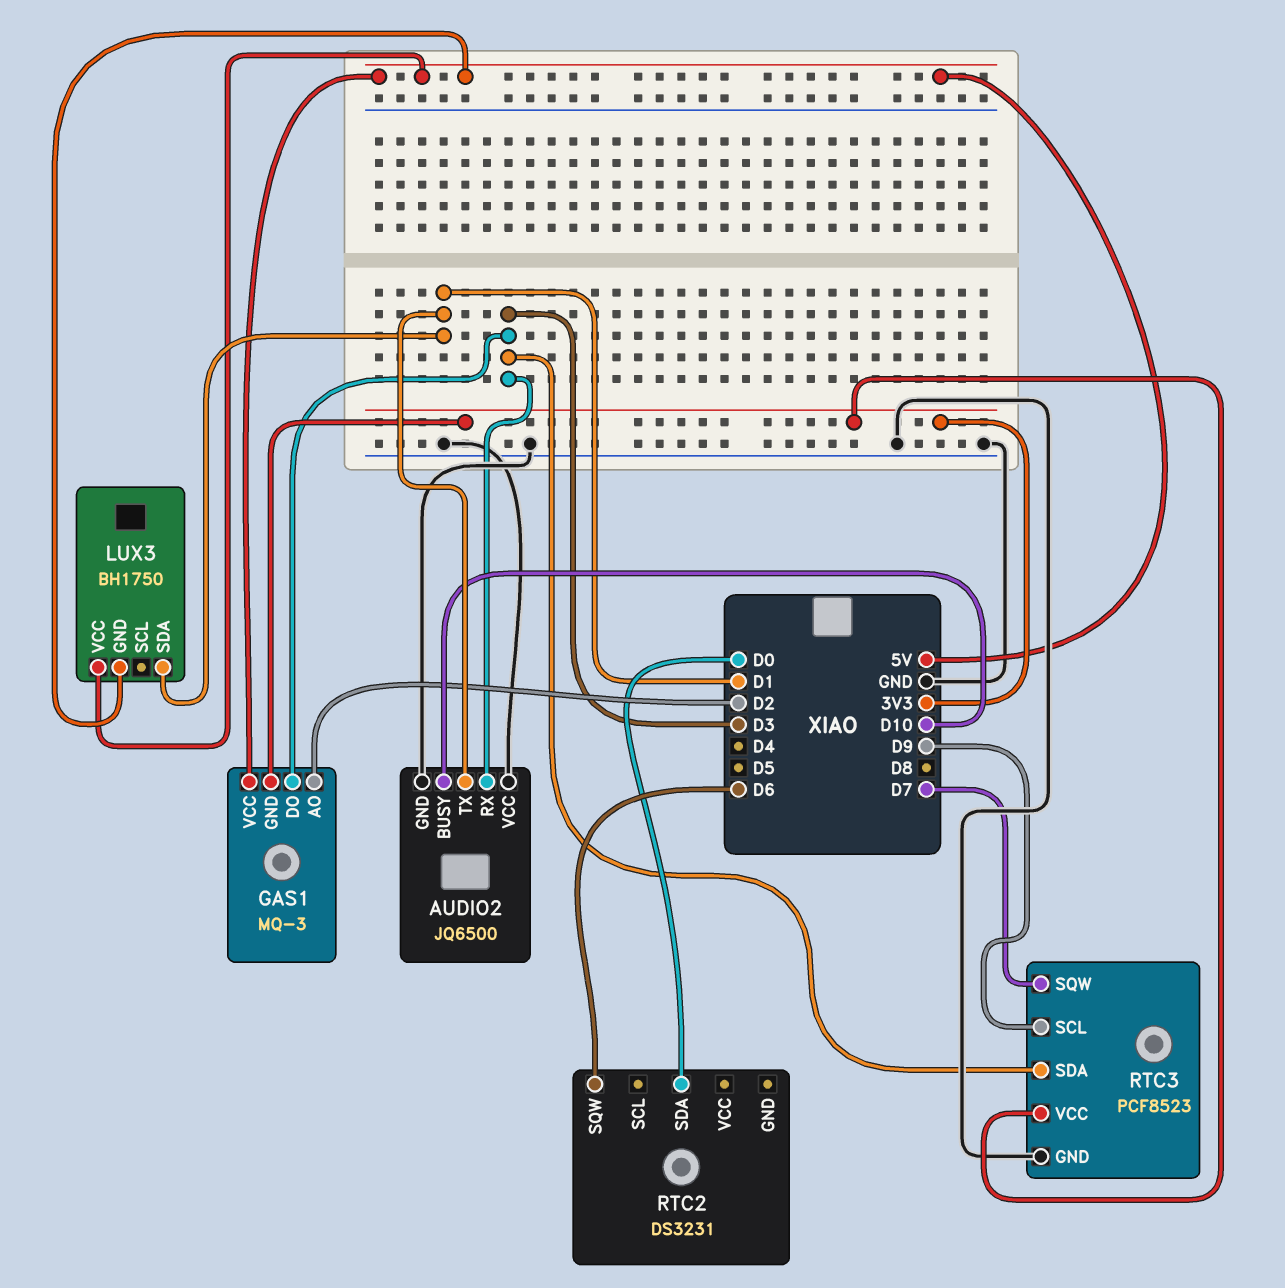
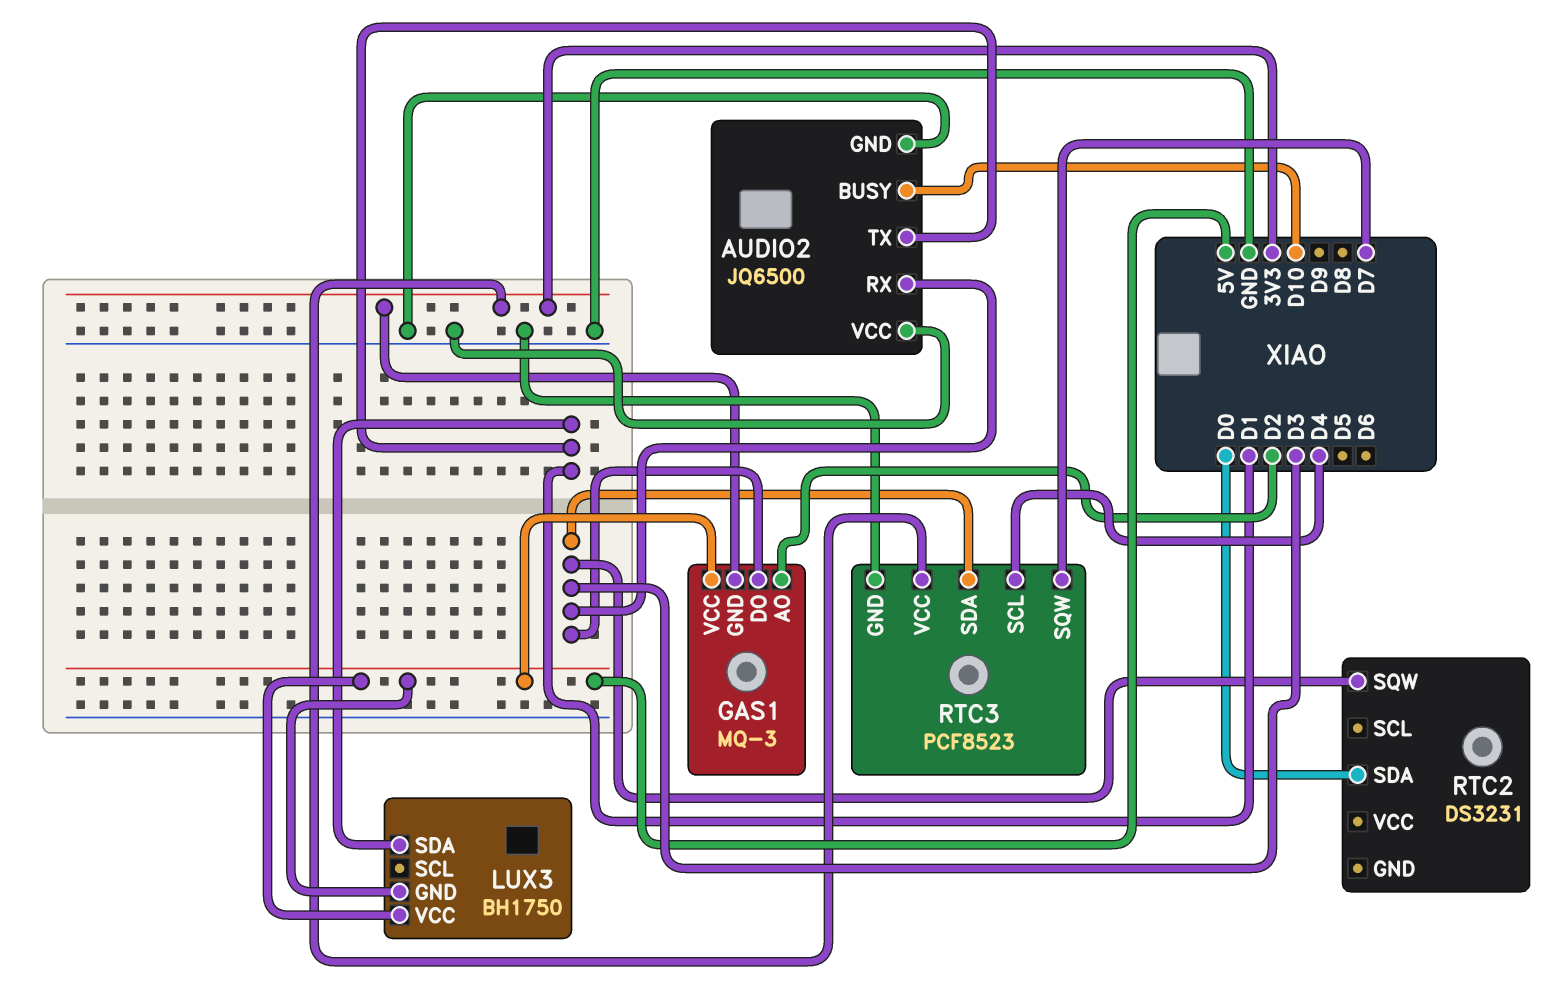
RTC2 pin SQW: D6 -> D3
RTC3 pin SCL: D9 -> D4

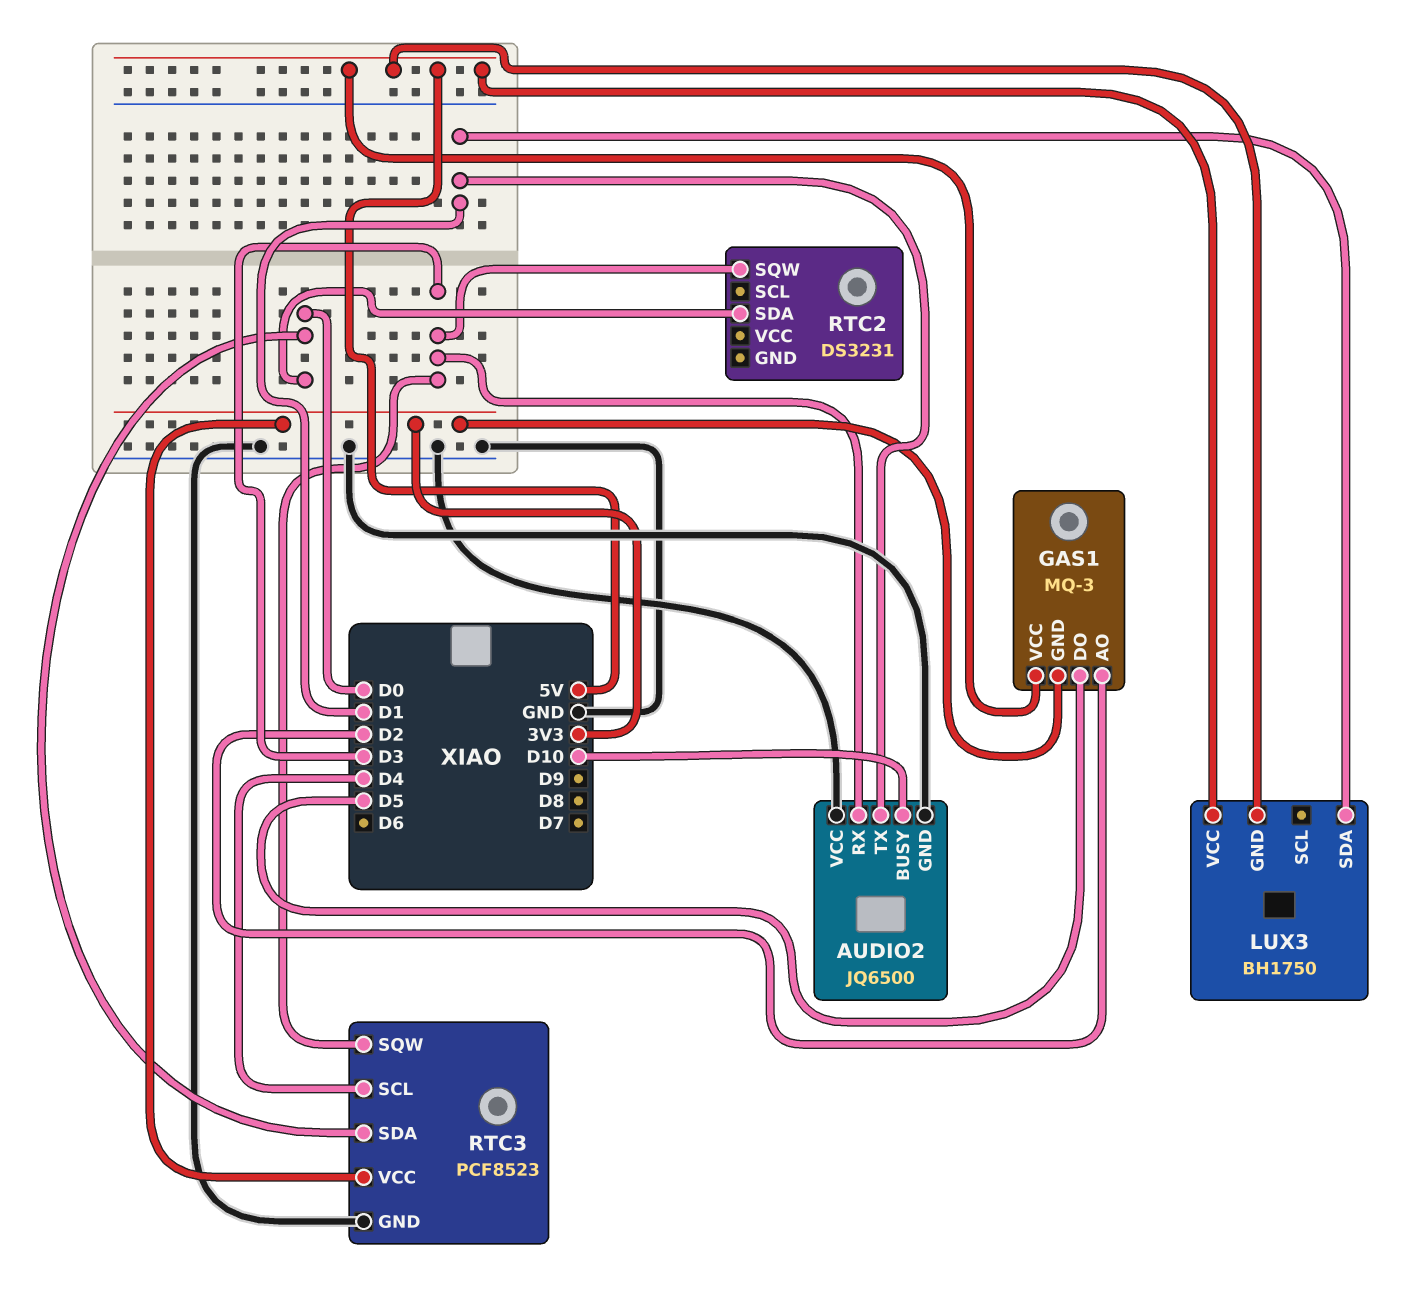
GAS1 pin DO: D3 -> D5
RTC3 pin SDA: D3 -> D0
RTC3 pin SQW: D7 -> D3

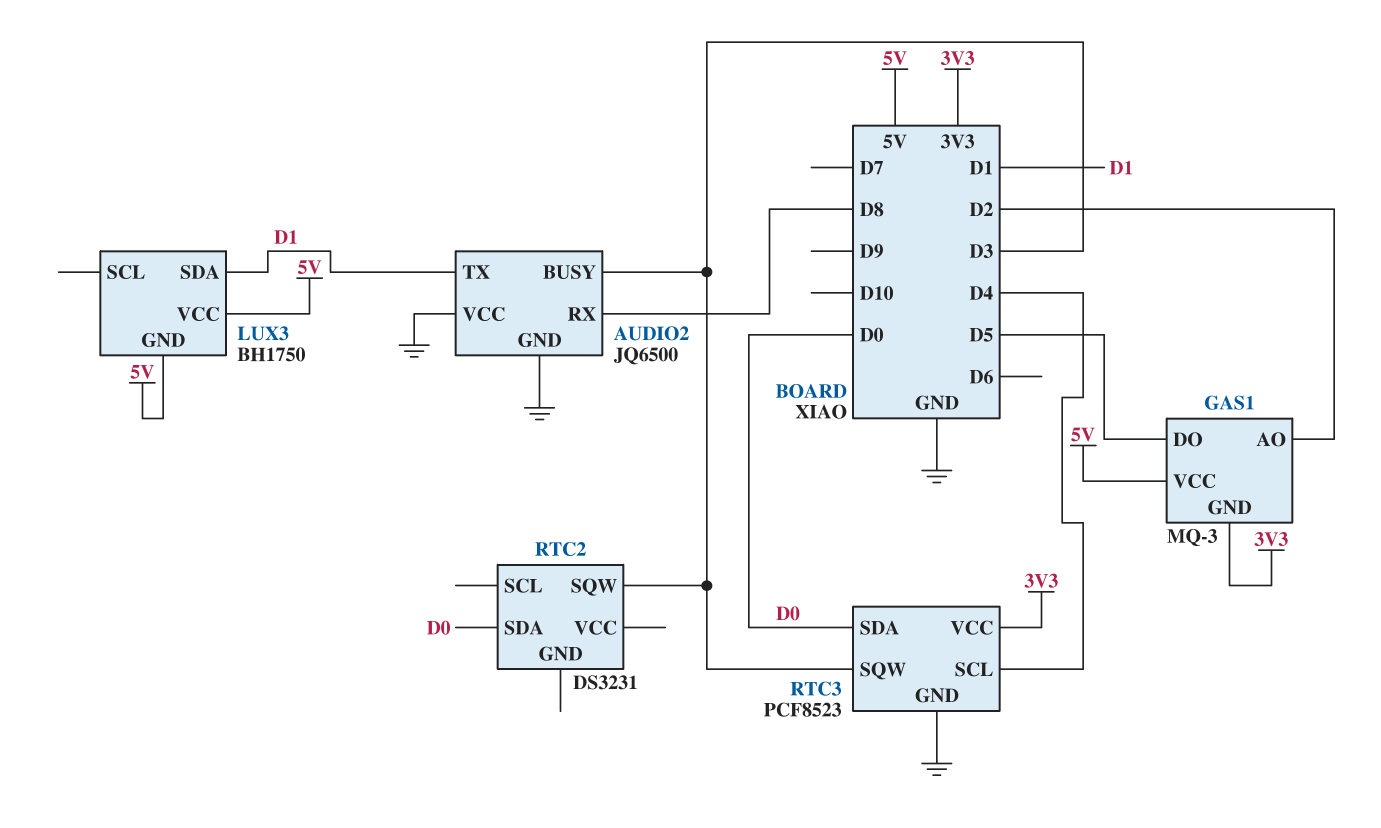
AUDIO2 pin BUSY: D10 -> D3
AUDIO2 pin RX: D3 -> D8

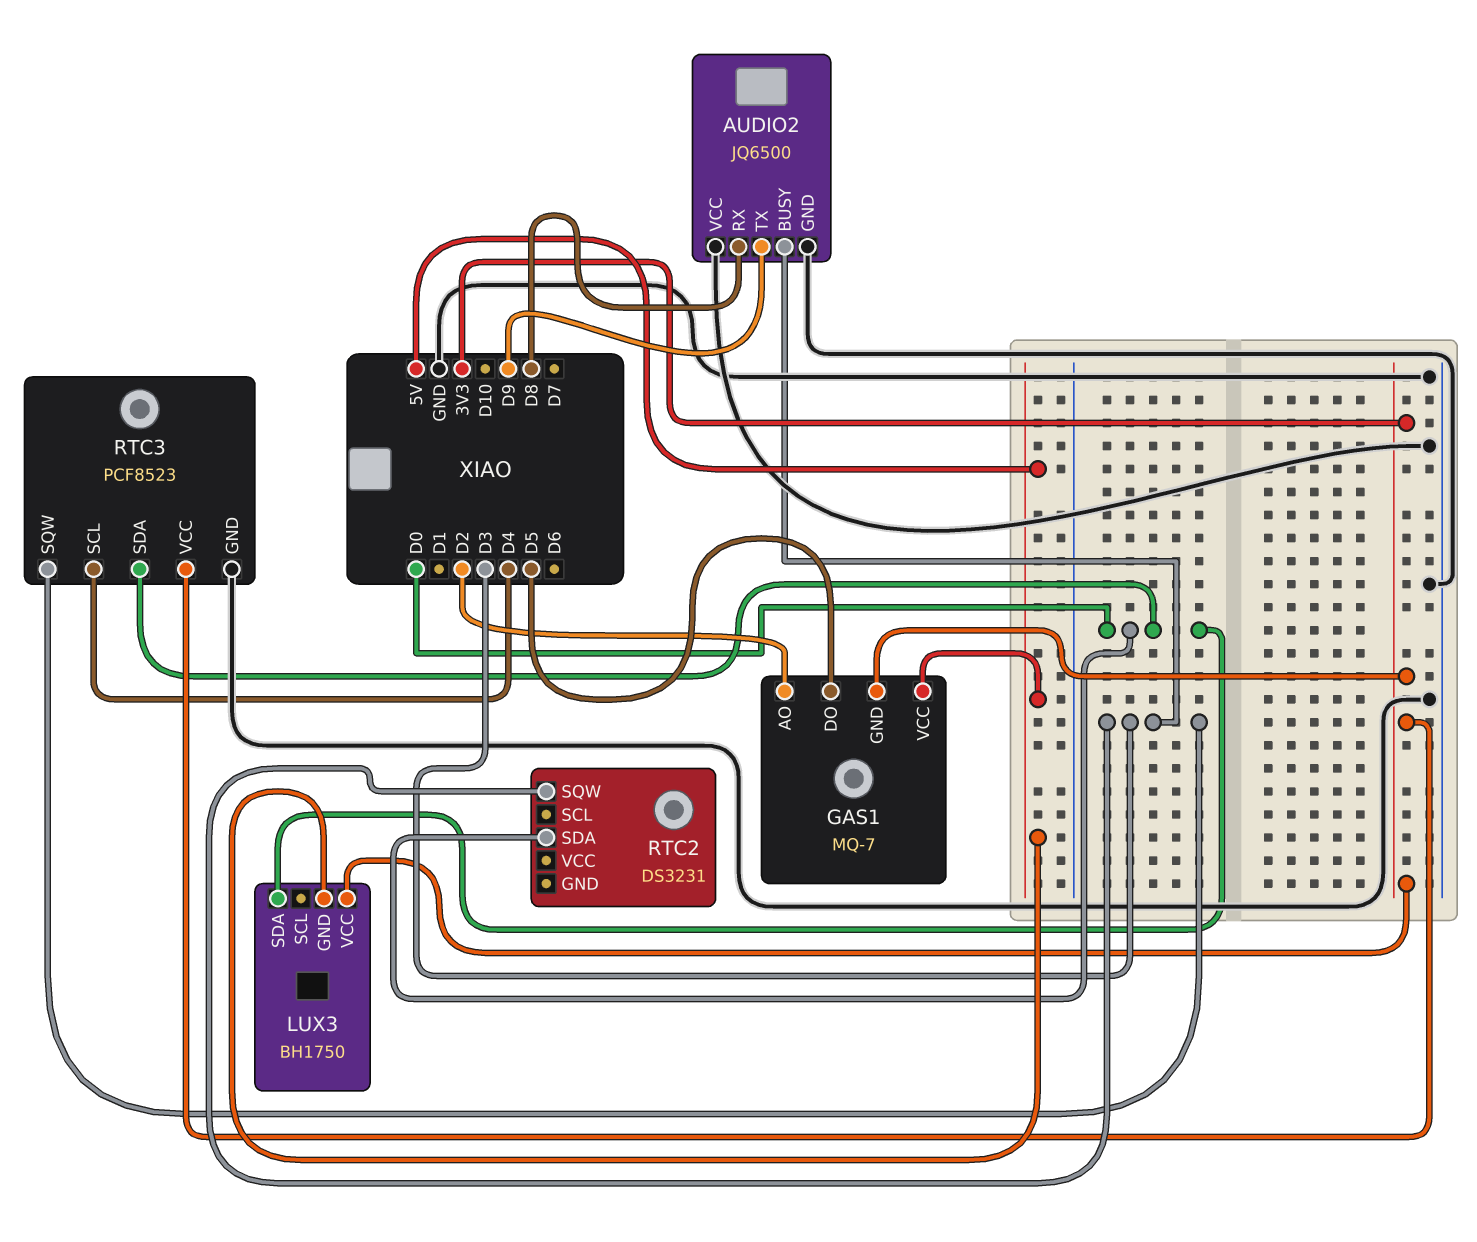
AUDIO2 pin TX: D1 -> D9
GAS1: MQ-3 -> MQ-7
LUX3 pin SDA: D1 -> D0
LUX3 pin VCC: 5V -> 3V3

